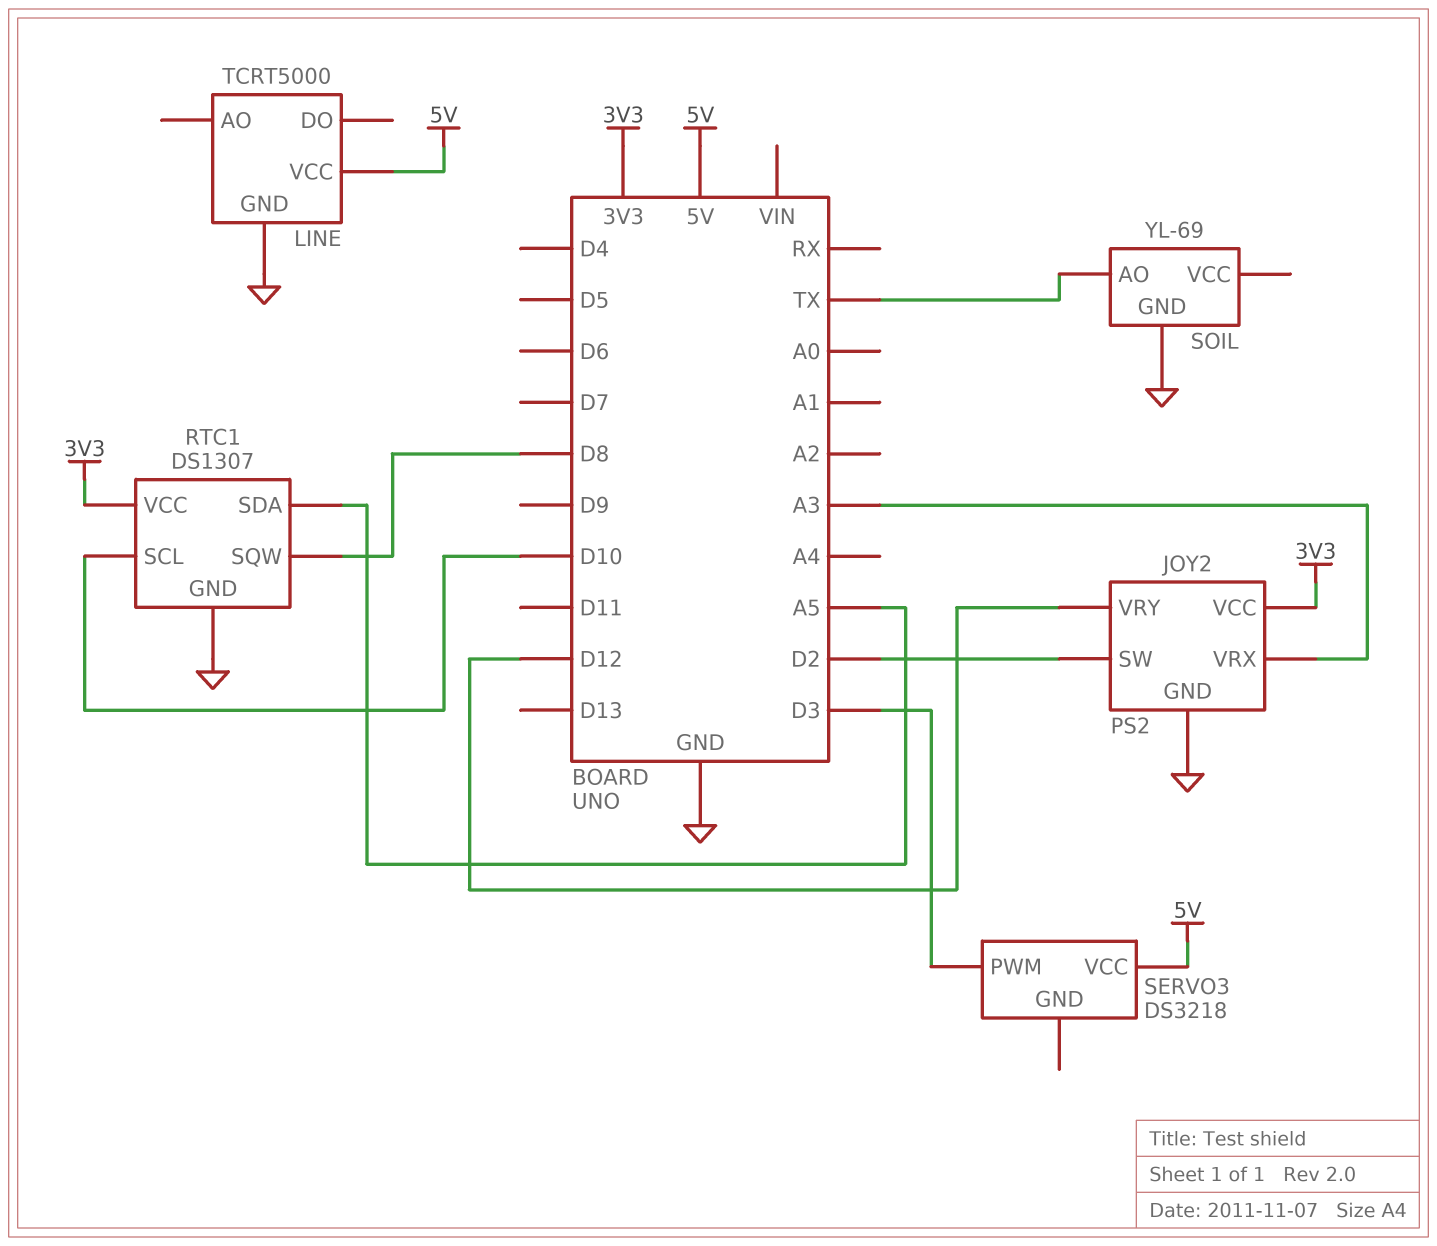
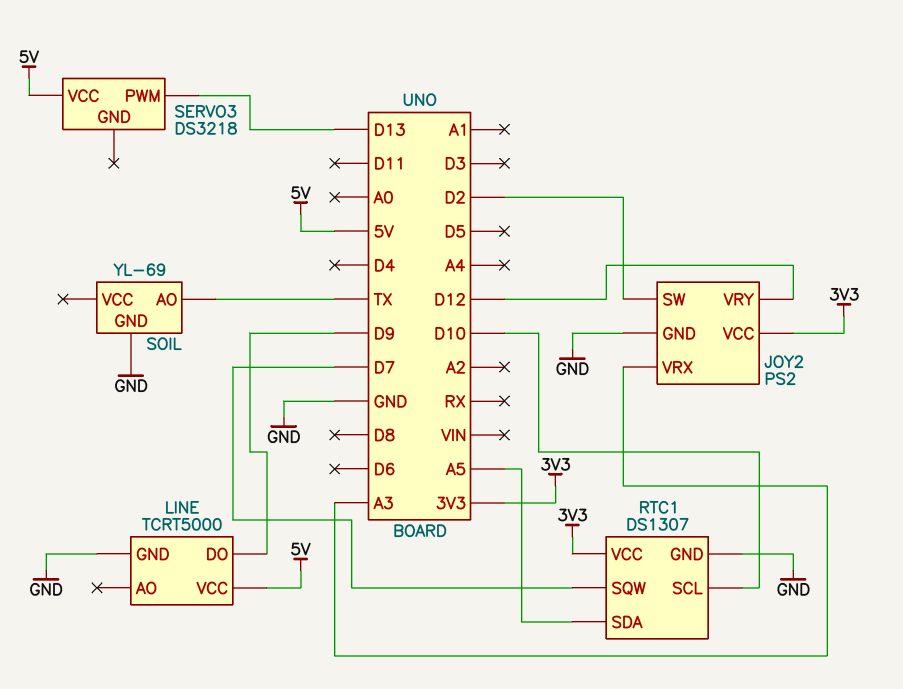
LINE pin DO: none -> D9
RTC1 pin SQW: D8 -> D7
SERVO3 pin PWM: D3 -> D13

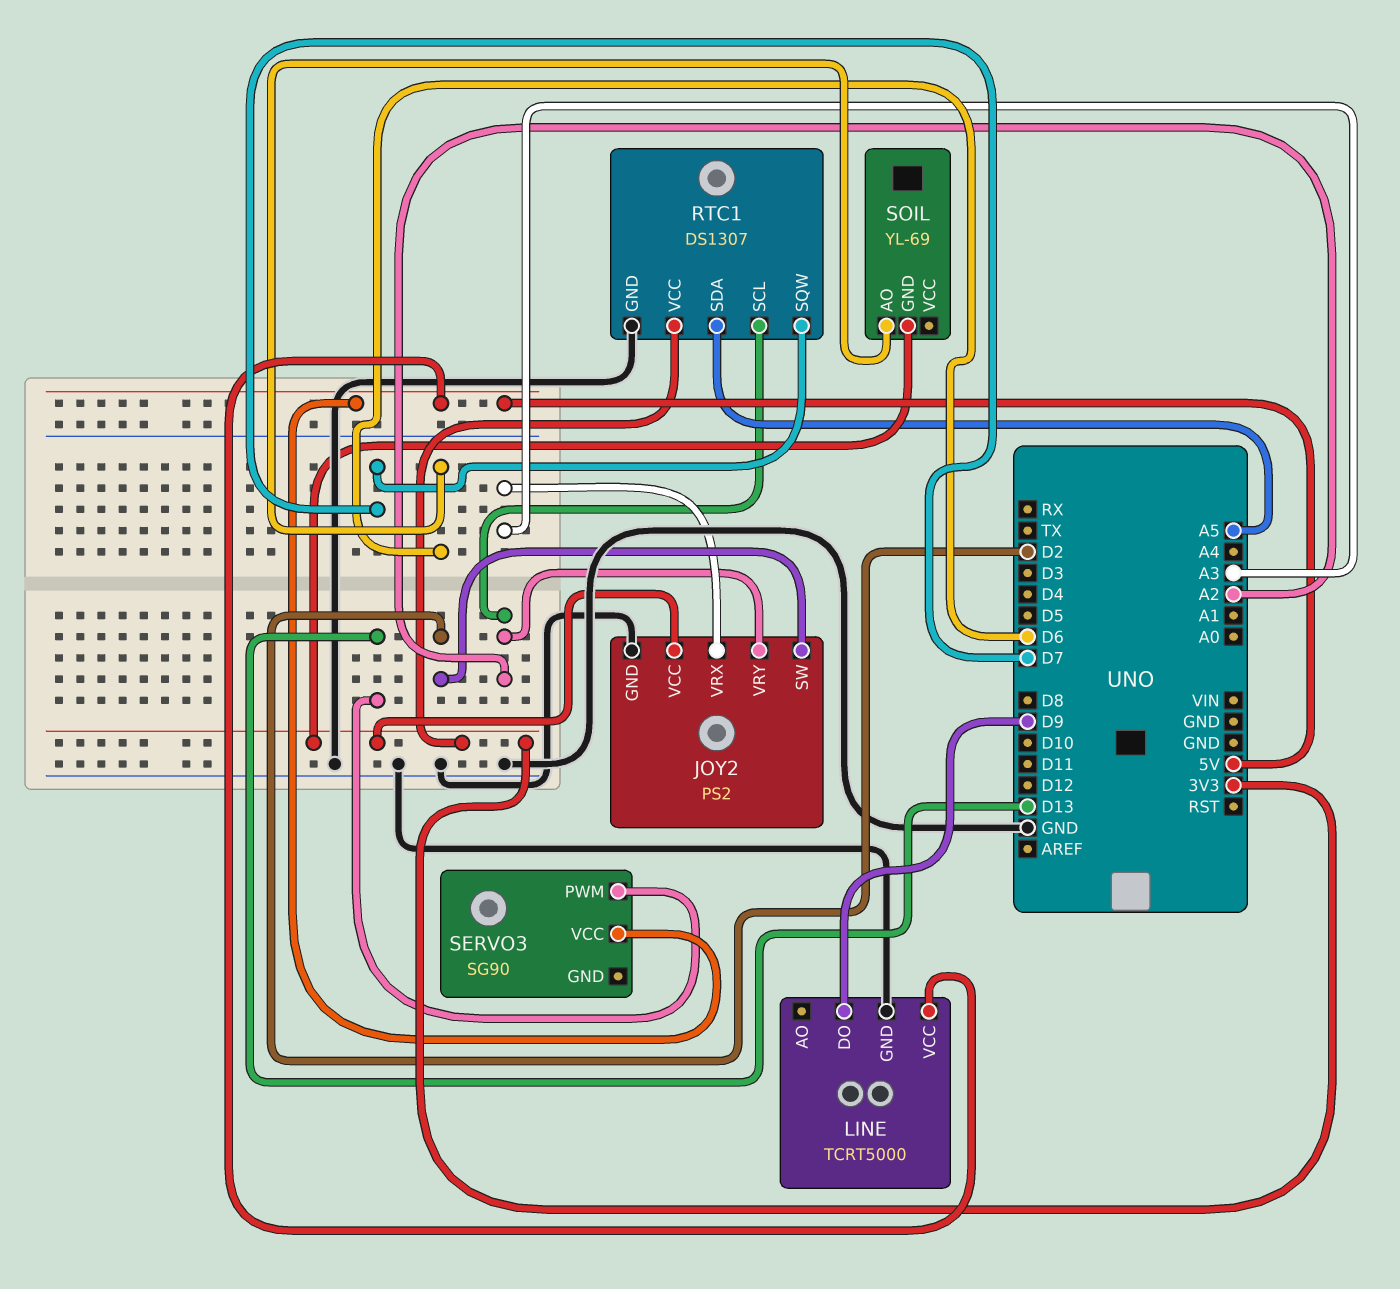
JOY2 pin VRY: D12 -> A2
RTC1 pin SCL: D10 -> A2
SERVO3: DS3218 -> SG90
SOIL pin AO: TX -> D6
SOIL pin GND: GND -> 3V3

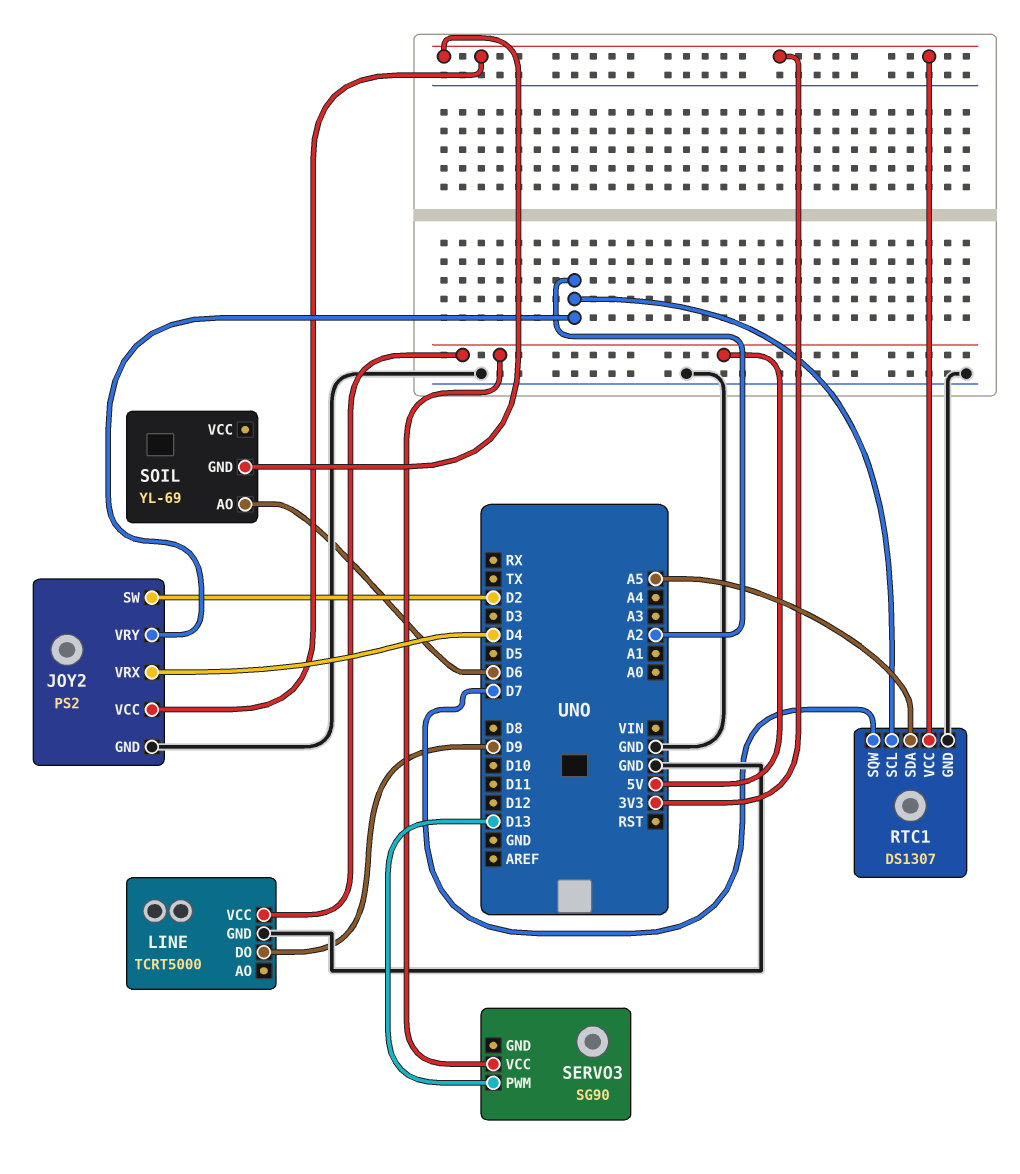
JOY2 pin VRX: A3 -> D4

